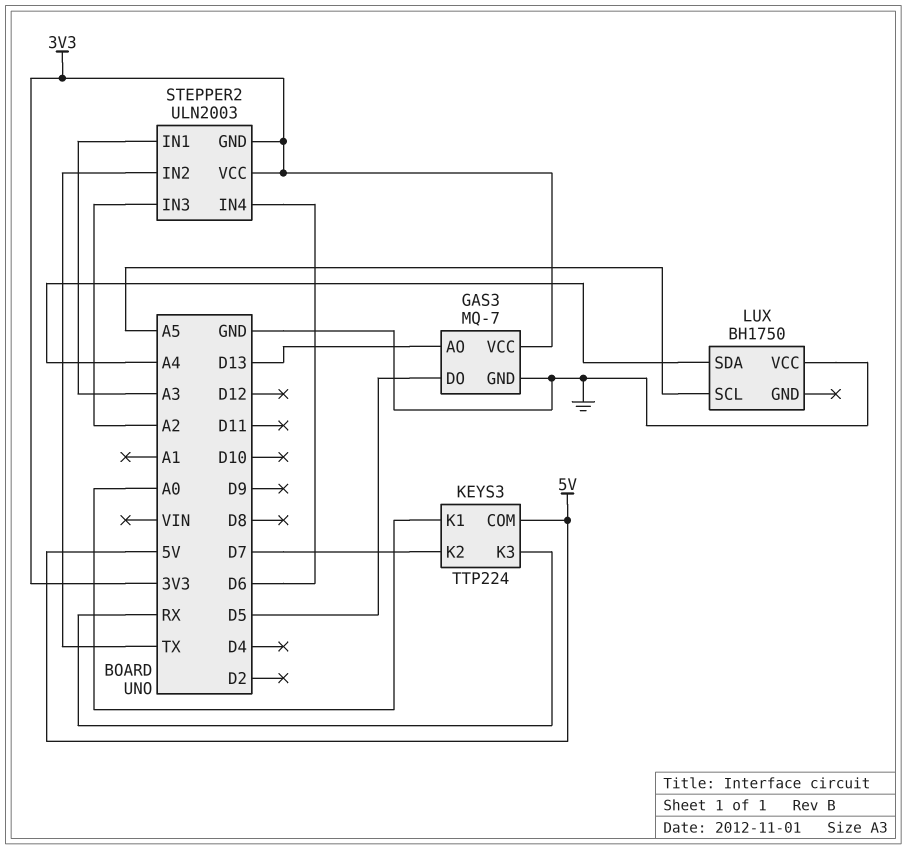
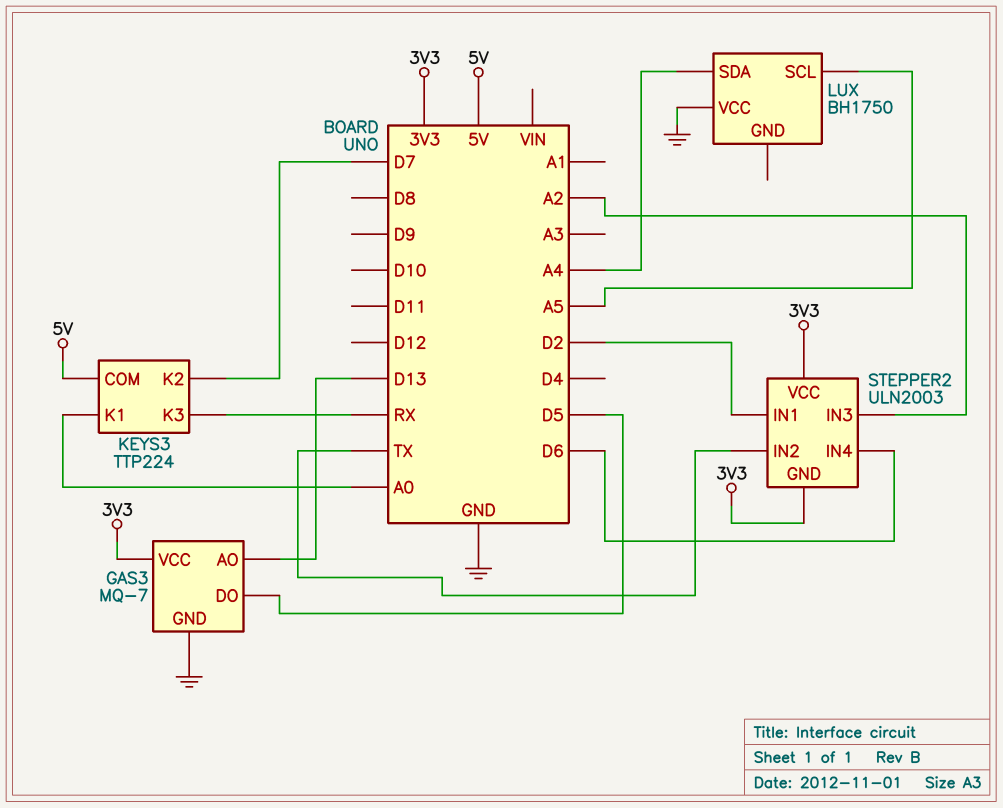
STEPPER2 pin IN1: A3 -> D2

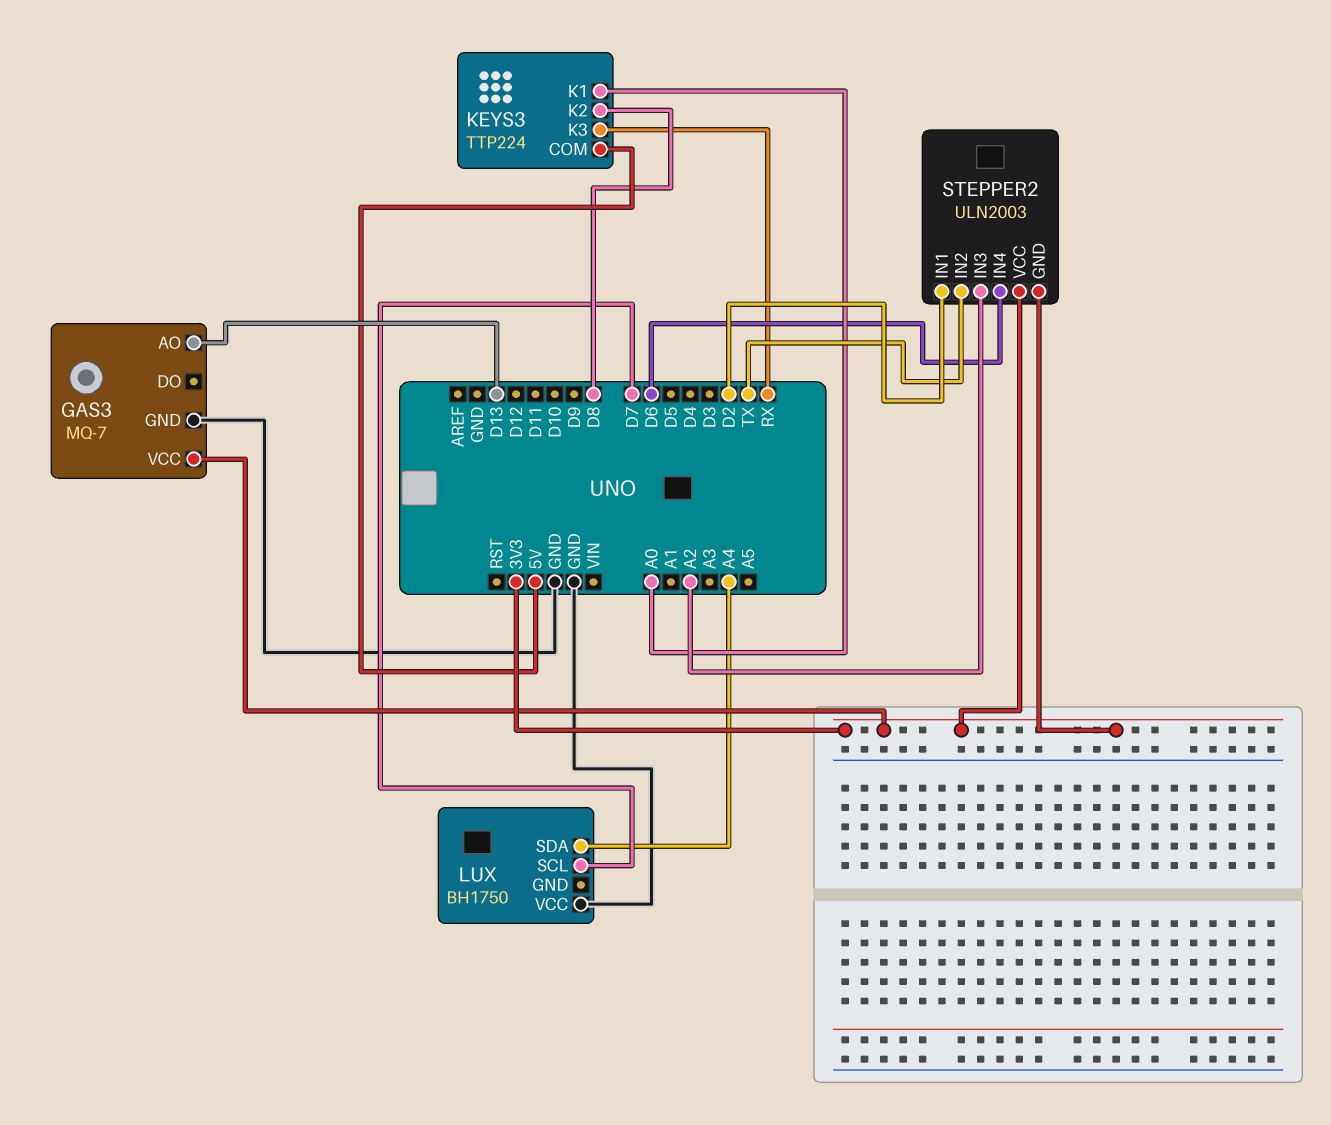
GAS3 pin DO: D5 -> none
KEYS3 pin K2: D7 -> D8
LUX pin SCL: A5 -> D7

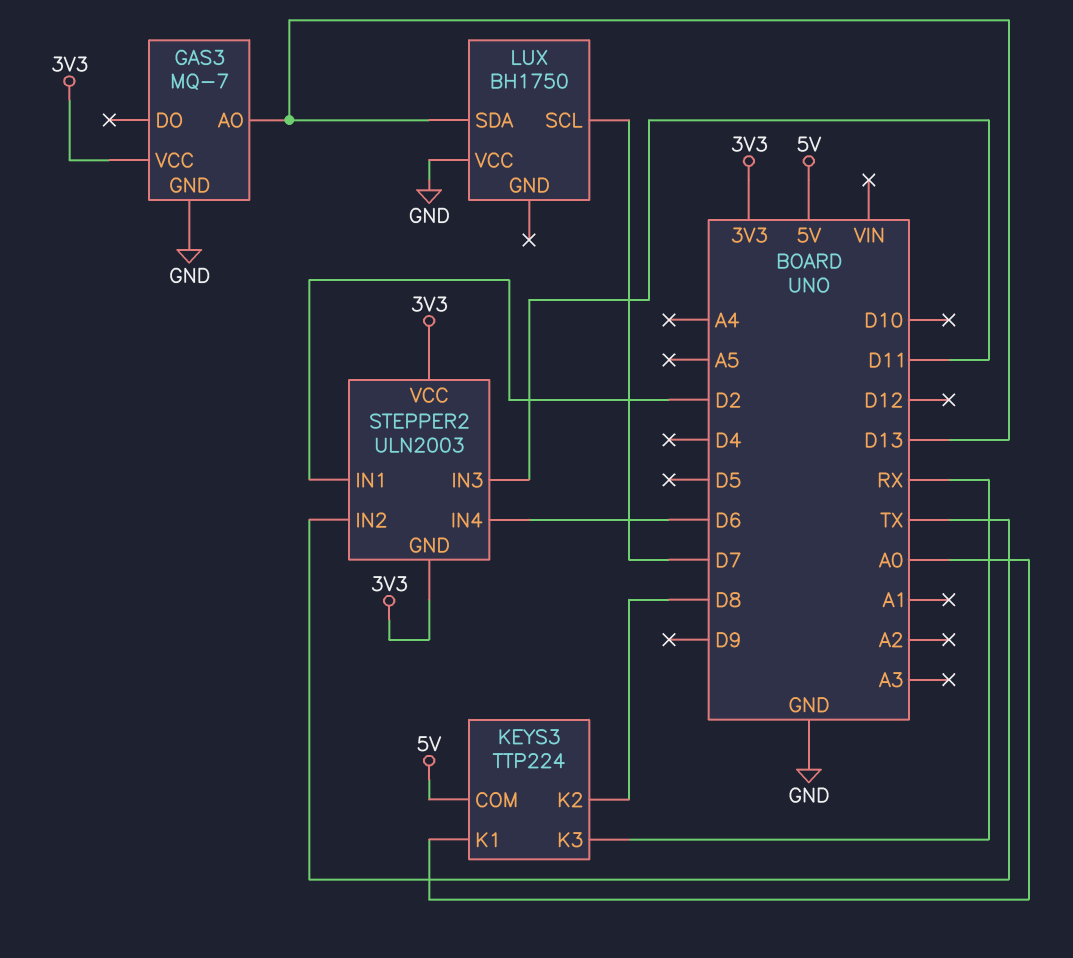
LUX pin SDA: A4 -> D13
STEPPER2 pin IN3: A2 -> D11

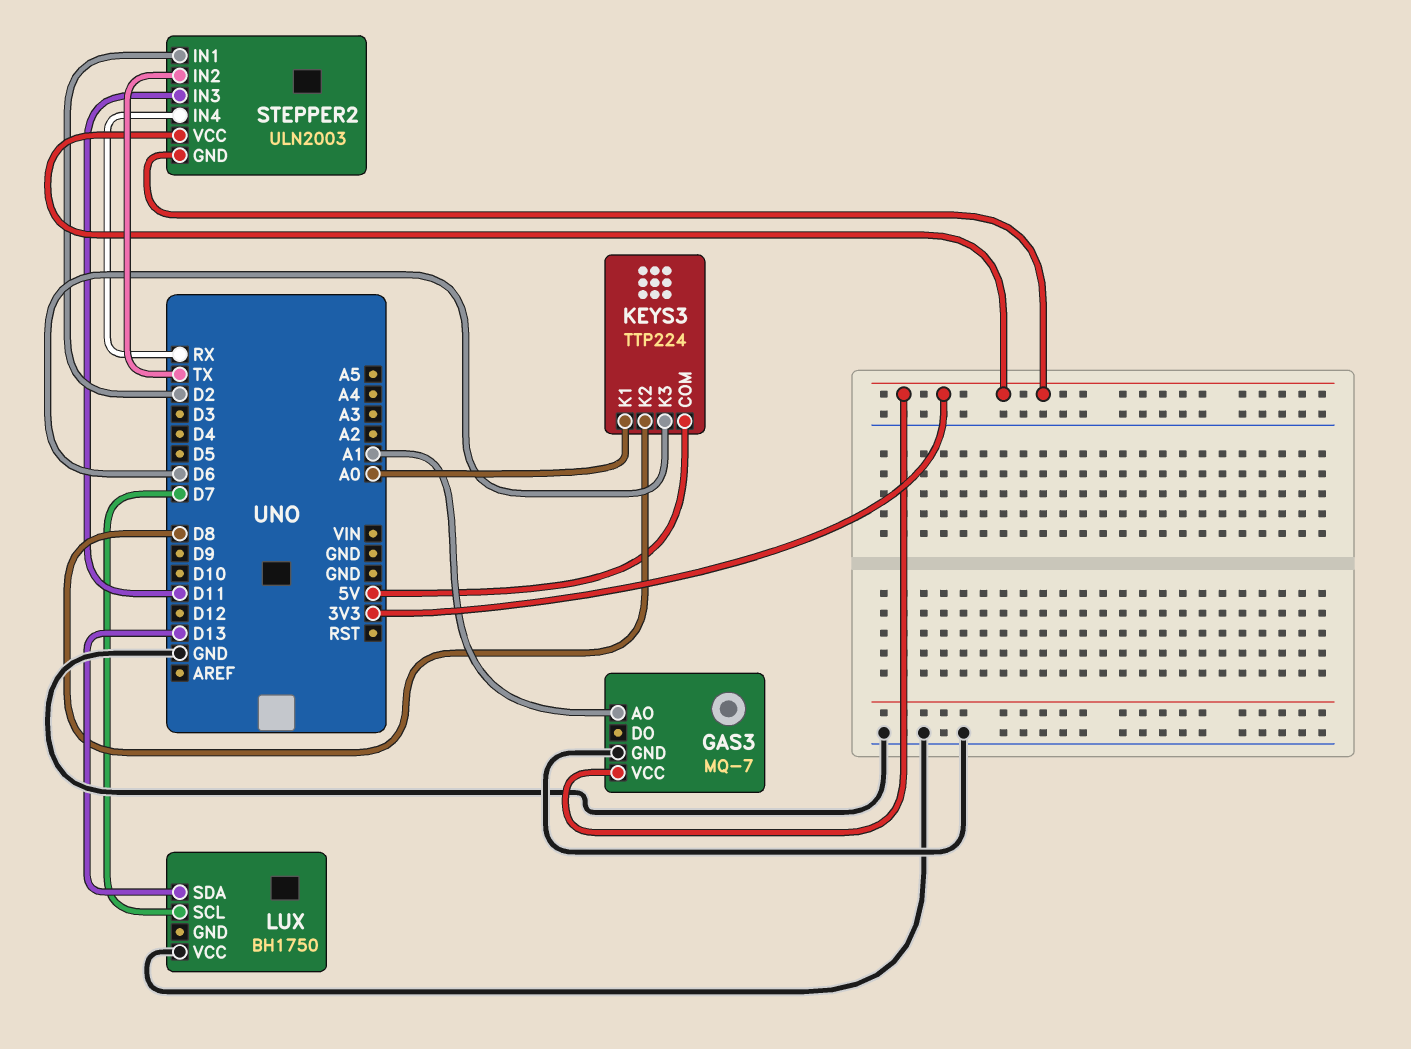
GAS3 pin AO: D13 -> A1
KEYS3 pin K3: RX -> D6
STEPPER2 pin IN4: D6 -> RX

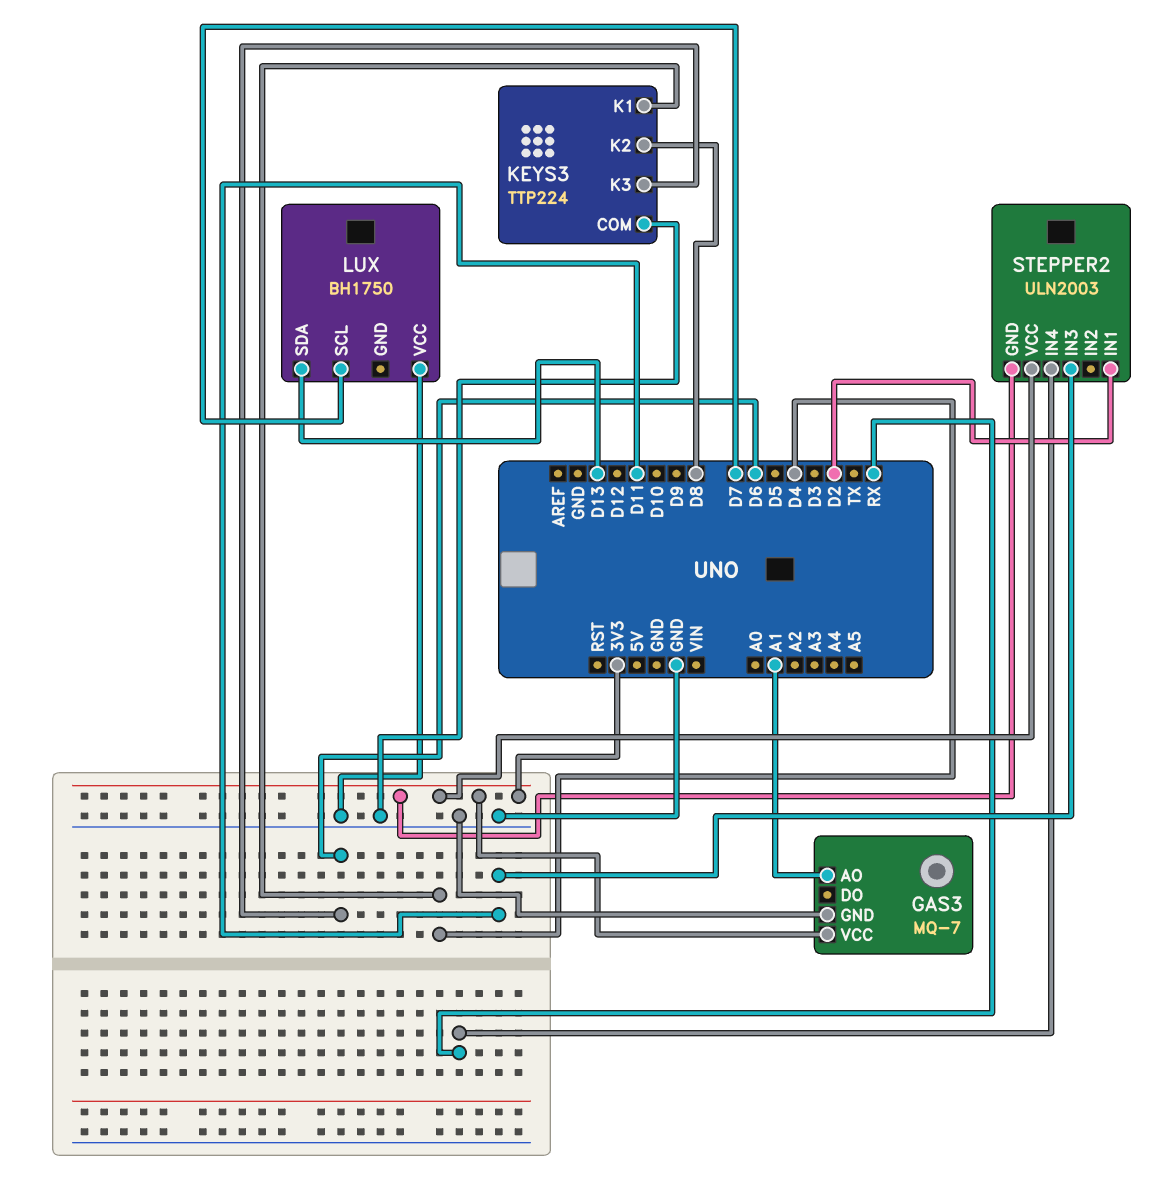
KEYS3 pin COM: 5V -> GND
KEYS3 pin K1: A0 -> D4
STEPPER2 pin IN2: TX -> none

